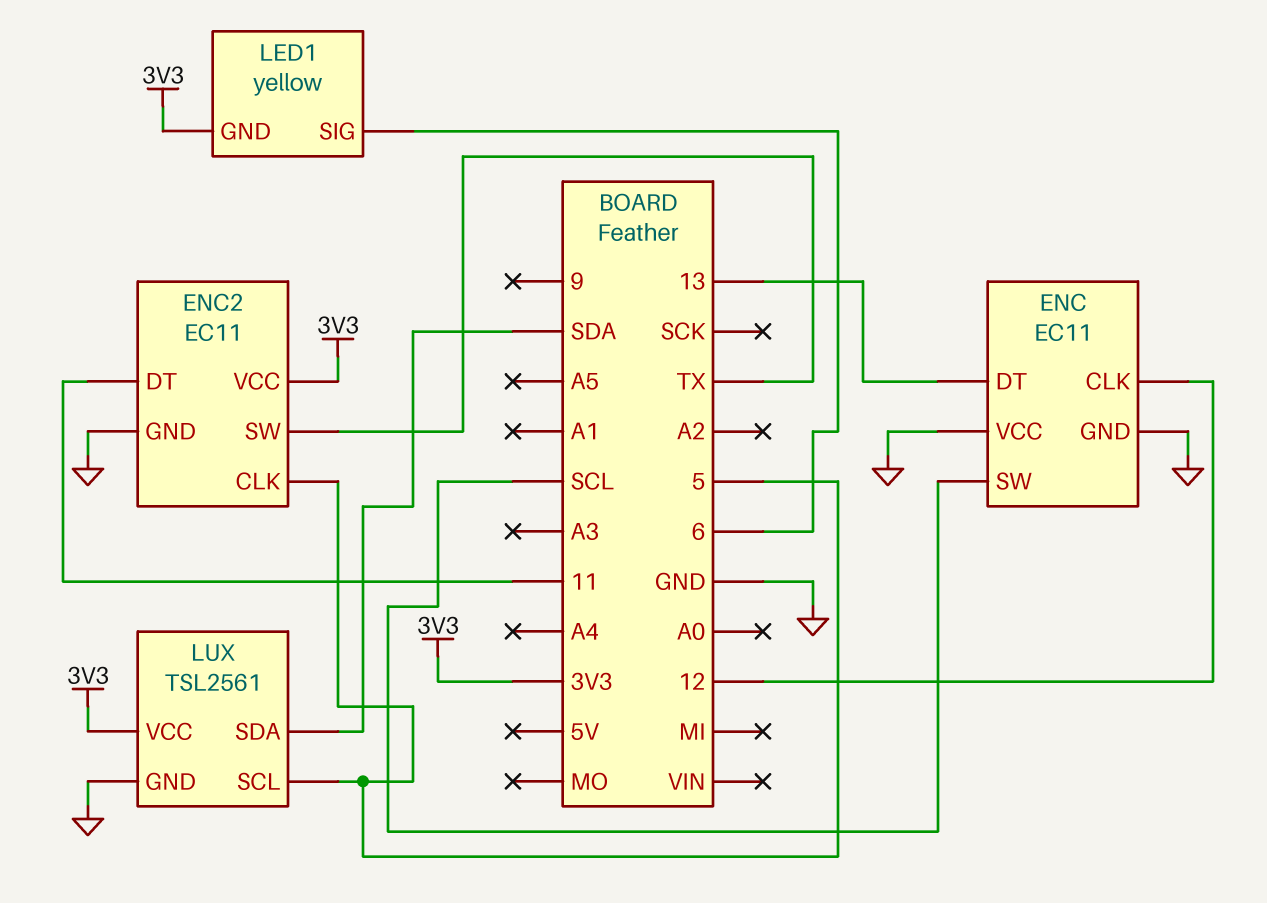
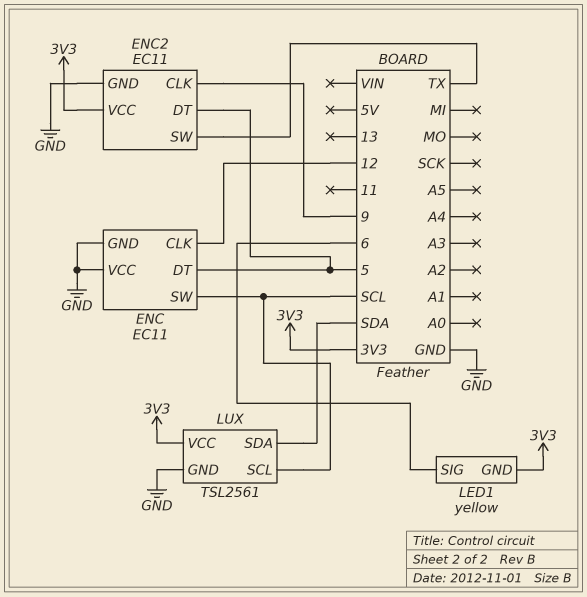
ENC pin DT: 13 -> 5
ENC2 pin CLK: 5 -> 9
ENC2 pin DT: 11 -> 5
LUX pin SCL: 5 -> SCL

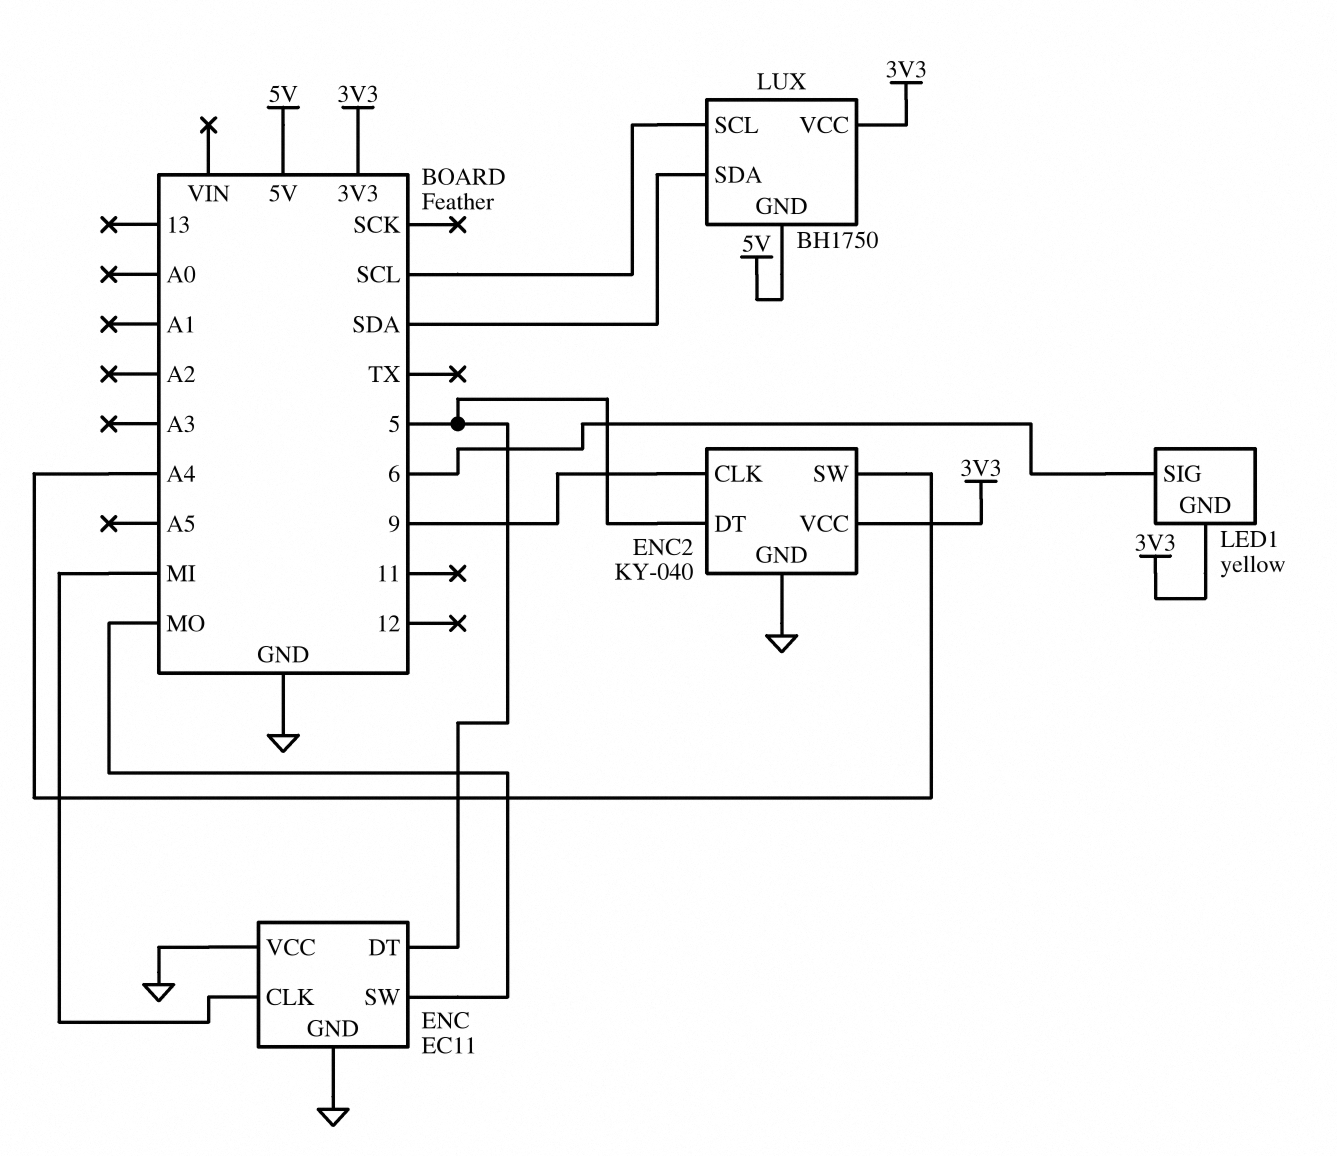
ENC pin CLK: 12 -> MI
ENC pin SW: SCL -> MO
ENC2: EC11 -> KY-040
ENC2 pin SW: TX -> A4
LUX: TSL2561 -> BH1750
LUX pin GND: GND -> 5V

